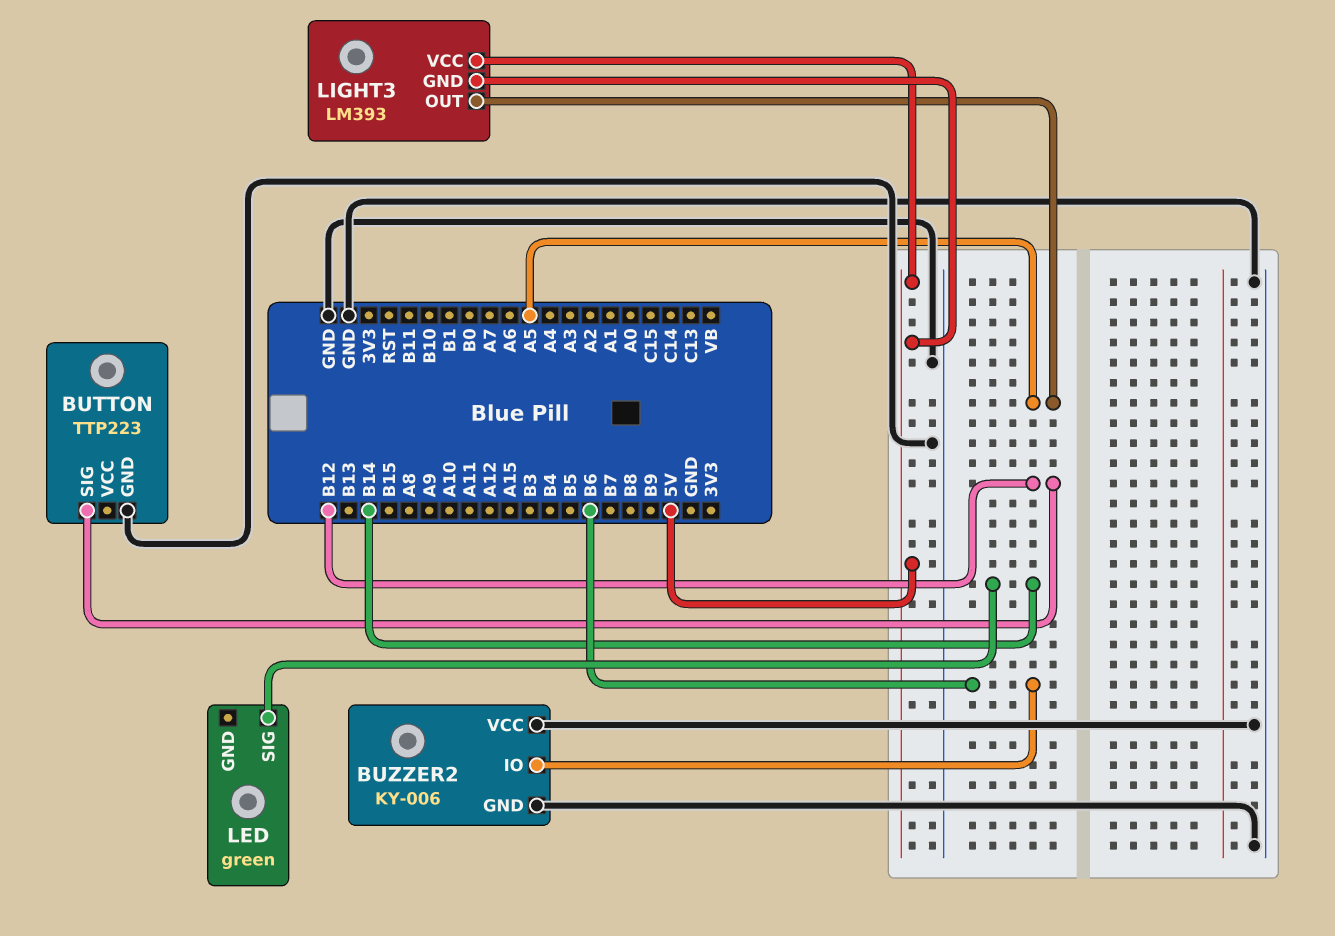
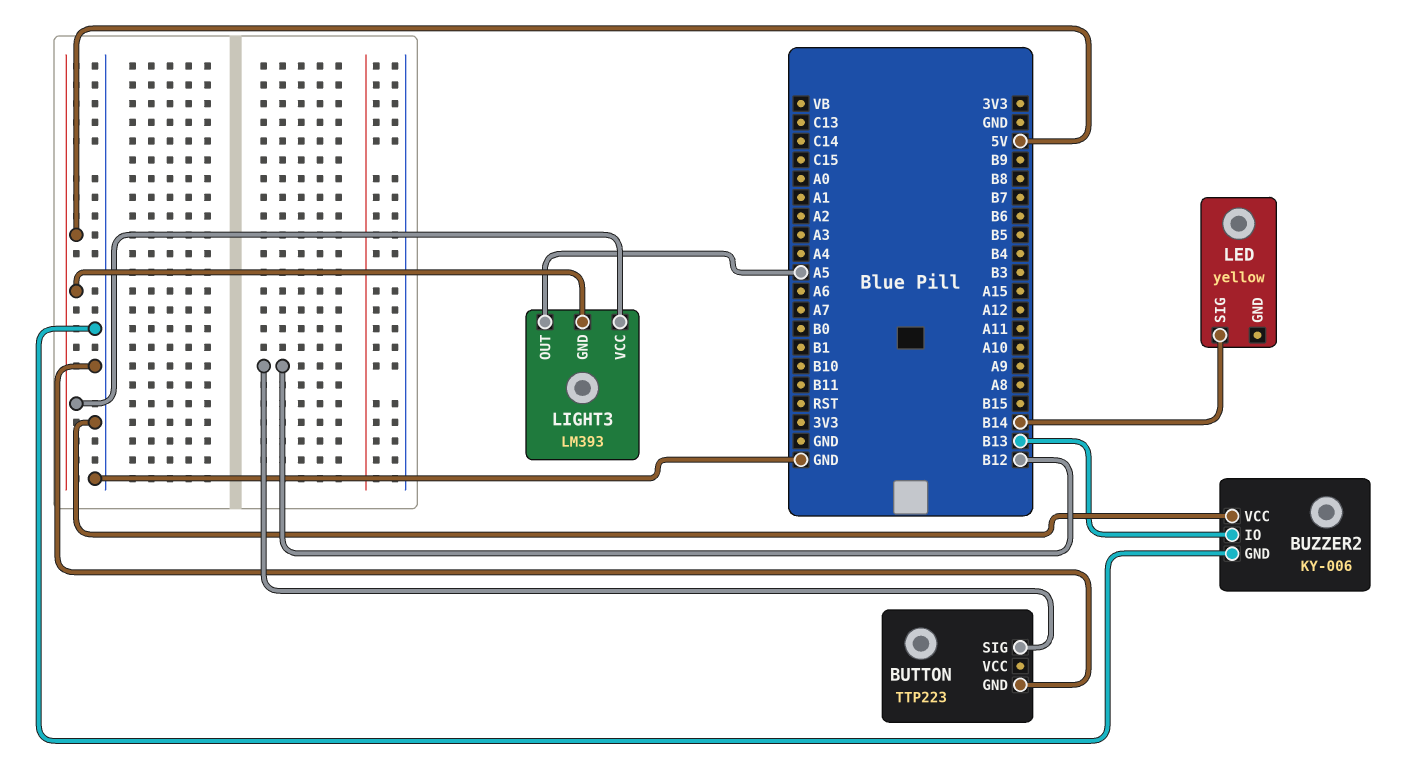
BUZZER2 pin IO: B6 -> B13
LED: green -> yellow

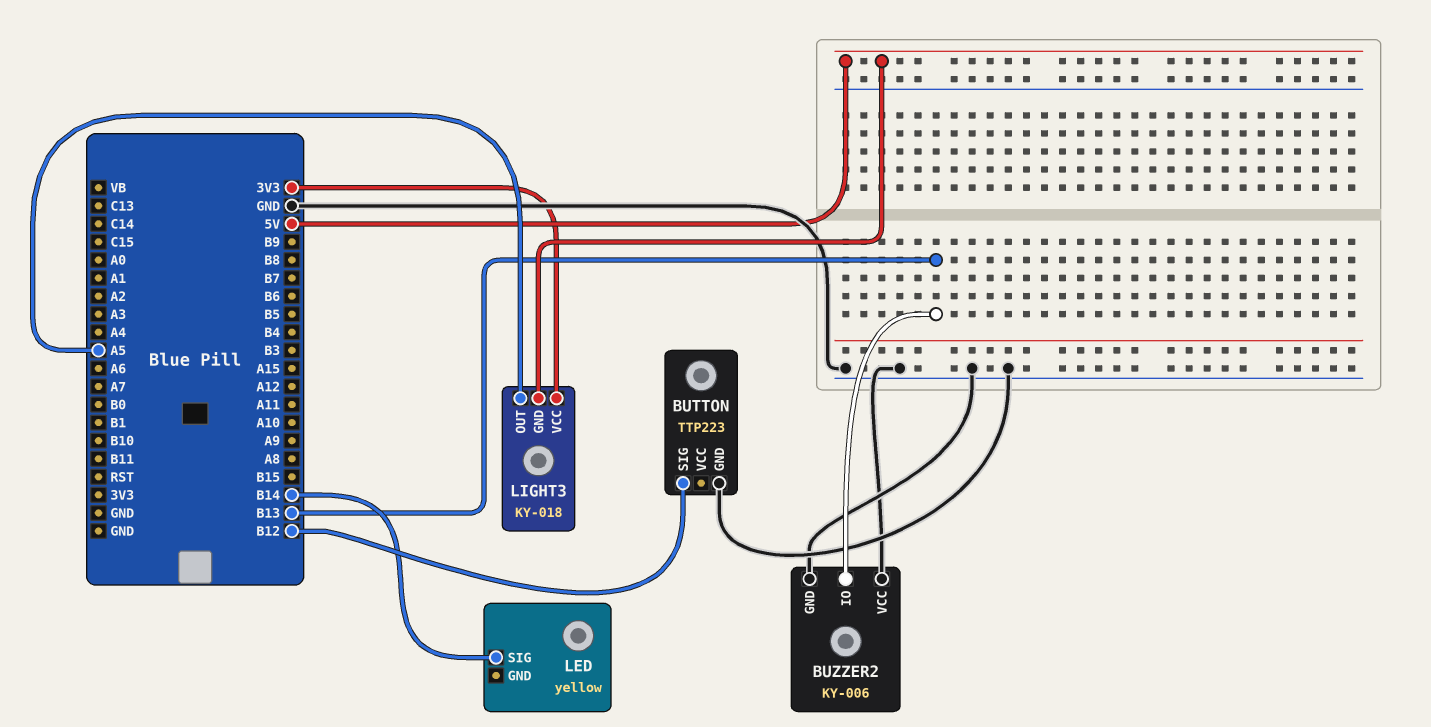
LIGHT3: LM393 -> KY-018
LIGHT3 pin VCC: 5V -> 3V3

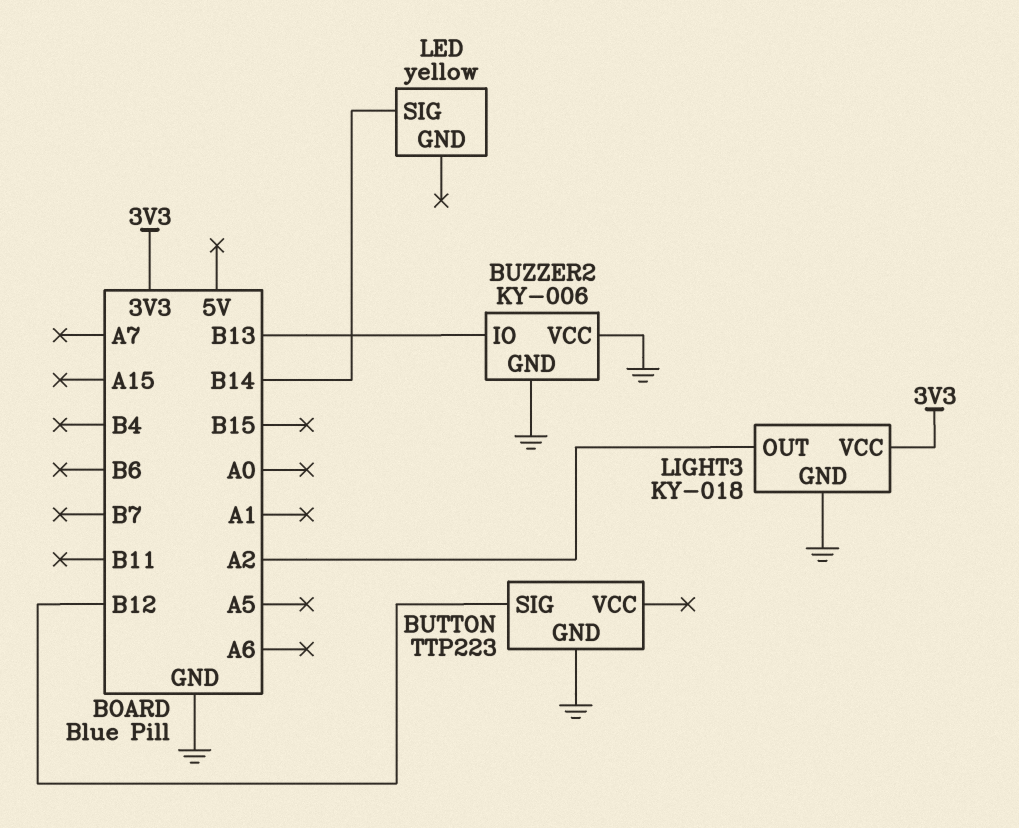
LIGHT3 pin GND: 5V -> GND
LIGHT3 pin OUT: A5 -> A2

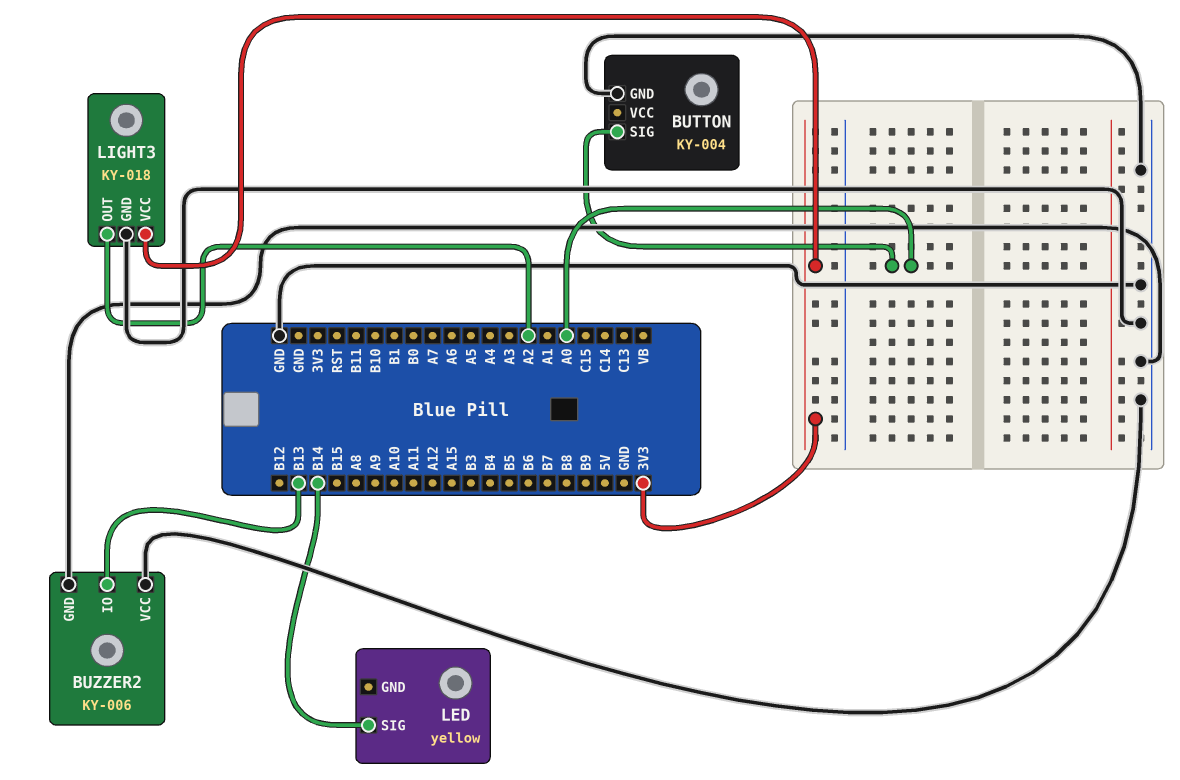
BUTTON: TTP223 -> KY-004
BUTTON pin SIG: B12 -> A0

